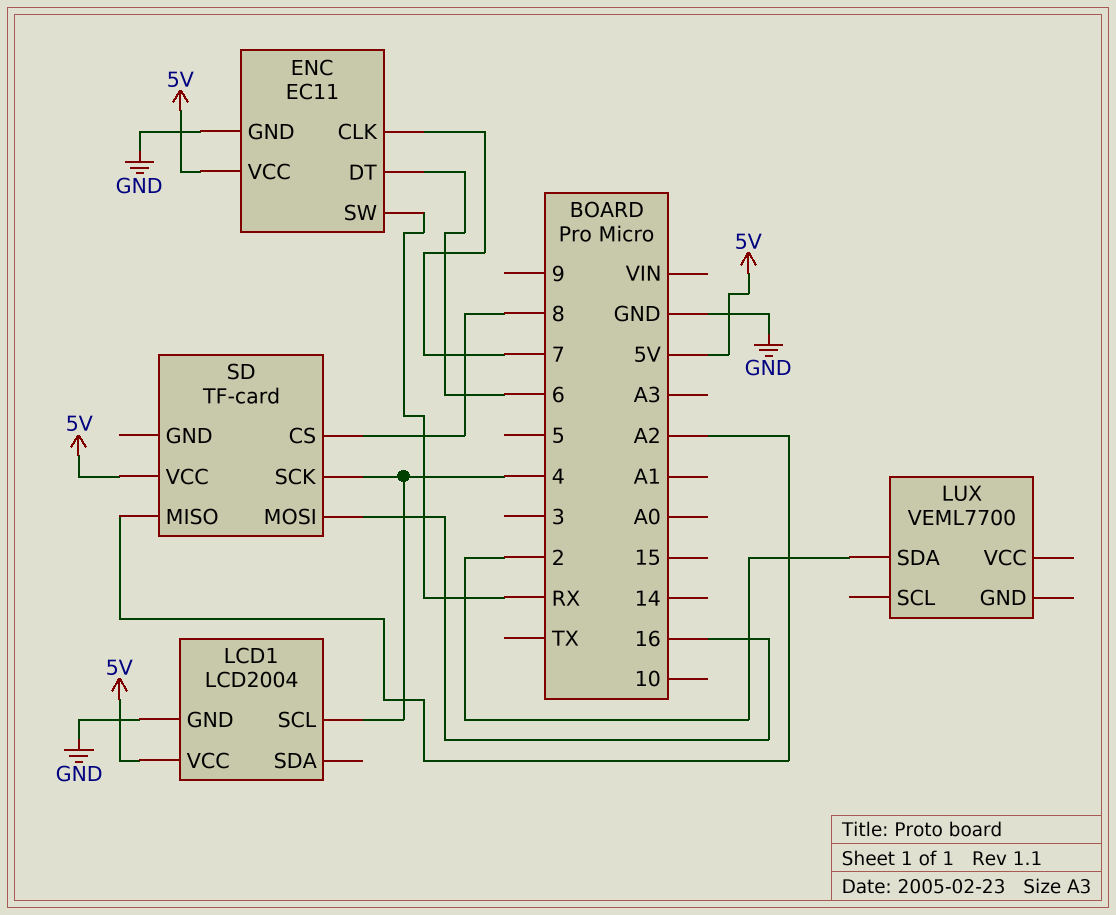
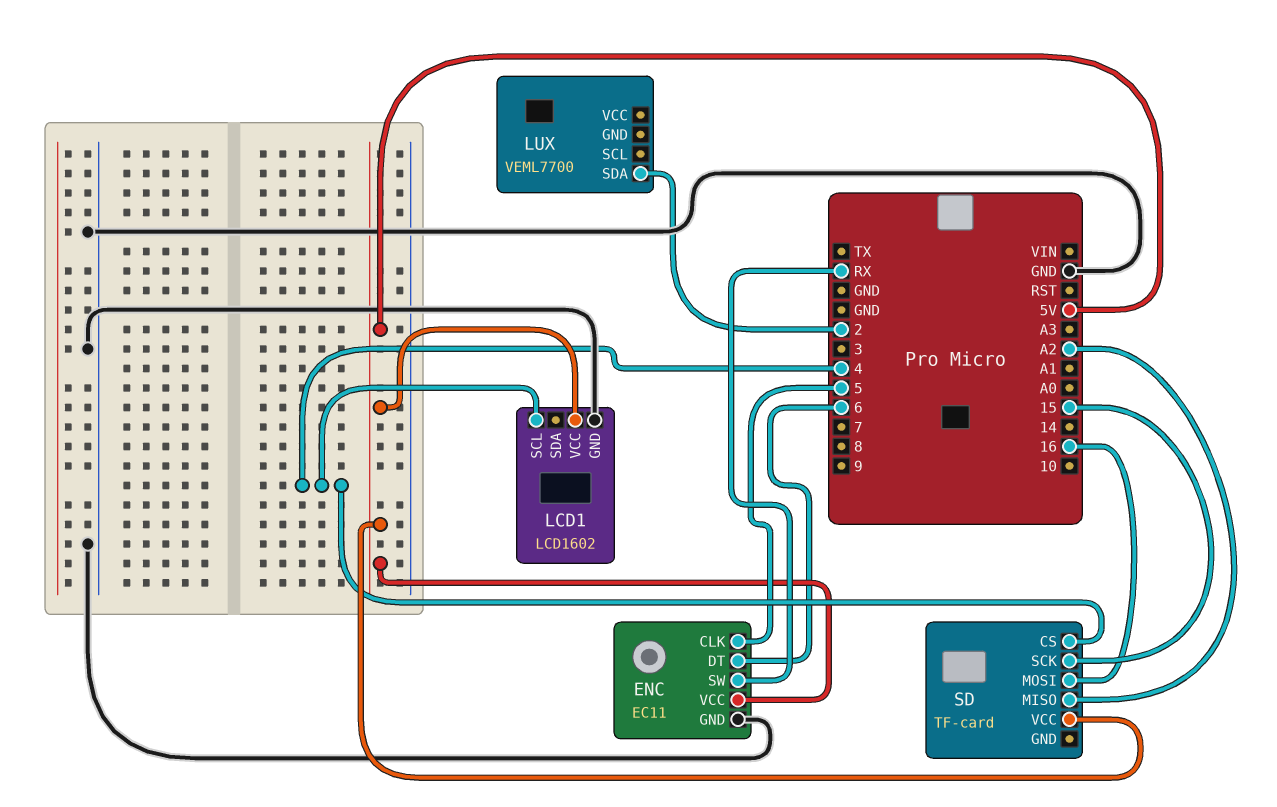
ENC pin CLK: 7 -> 5
LCD1: LCD2004 -> LCD1602
SD pin CS: 8 -> 4
SD pin SCK: 4 -> 15

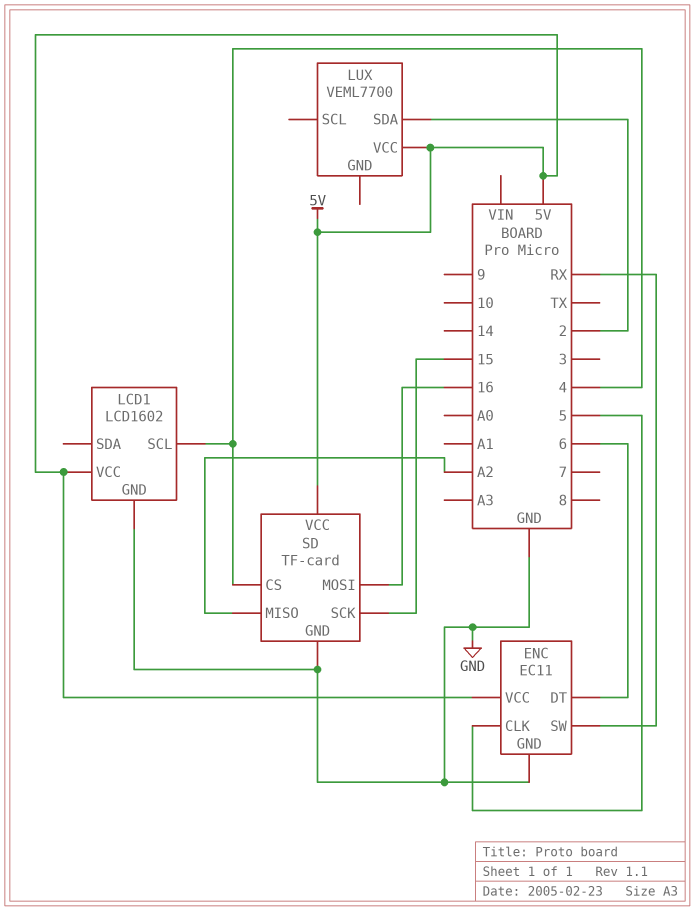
LUX pin VCC: none -> 5V
SD pin GND: none -> GND

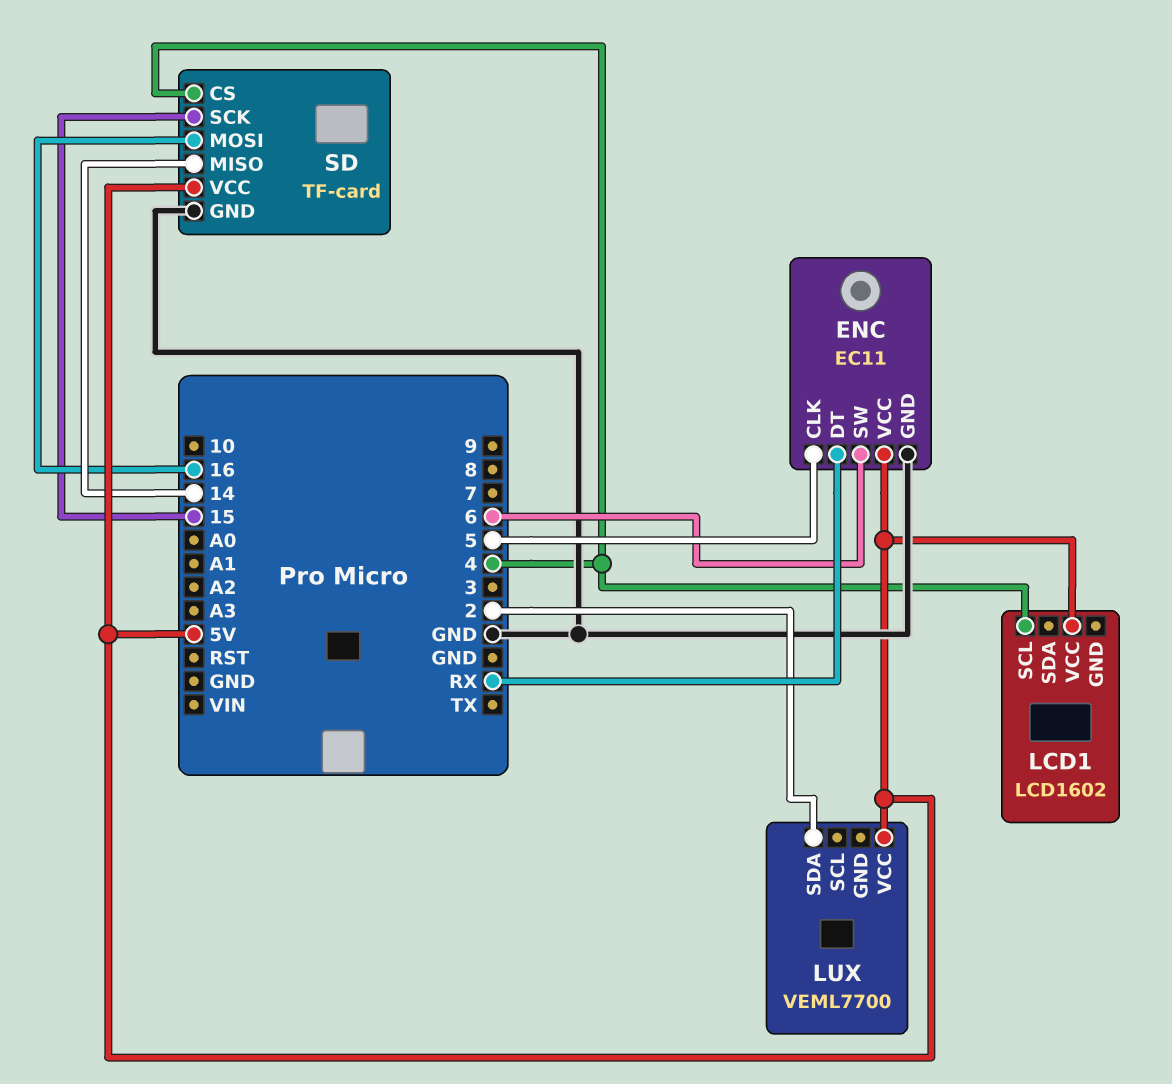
ENC pin DT: 6 -> RX
ENC pin SW: RX -> 6
LCD1 pin GND: GND -> none
SD pin MISO: A2 -> 14

